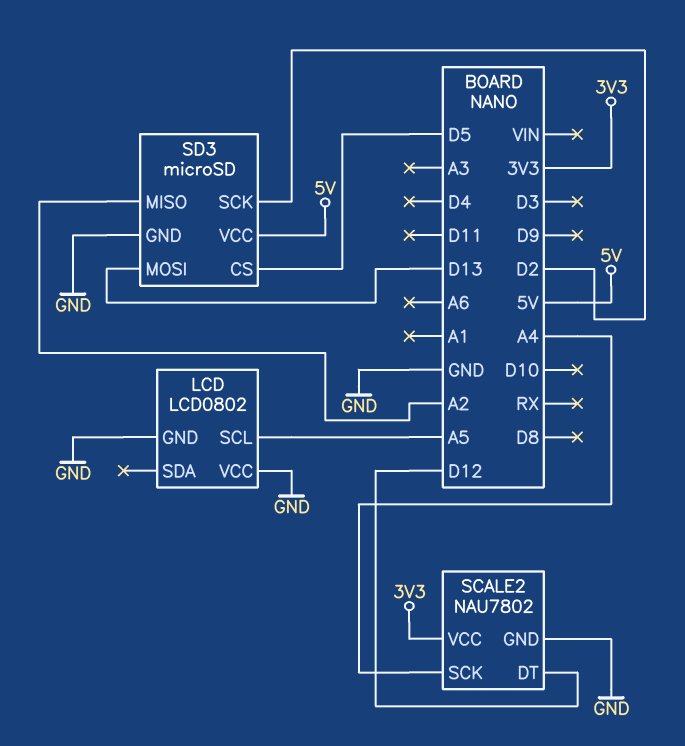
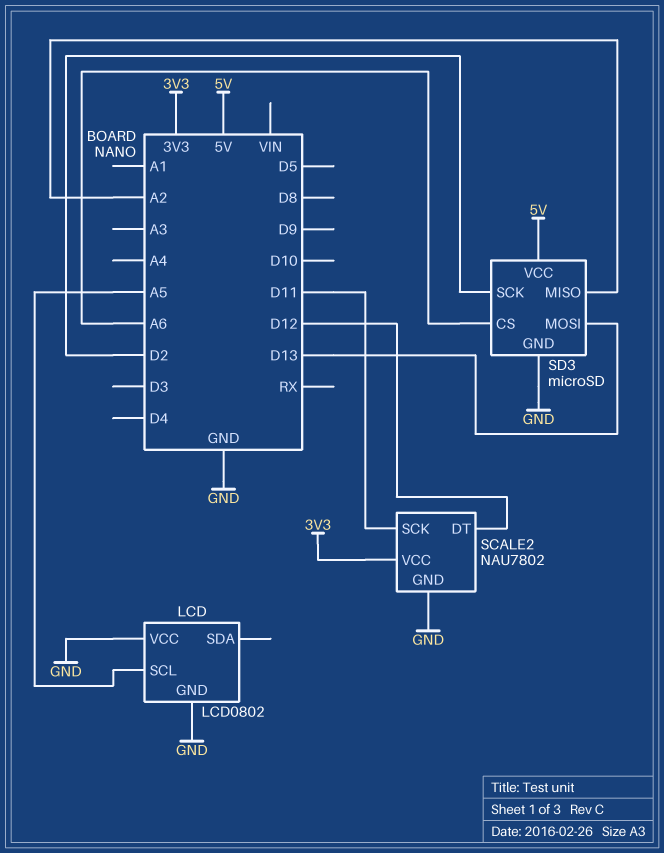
SCALE2 pin SCK: A4 -> D11
SD3 pin CS: D5 -> A6

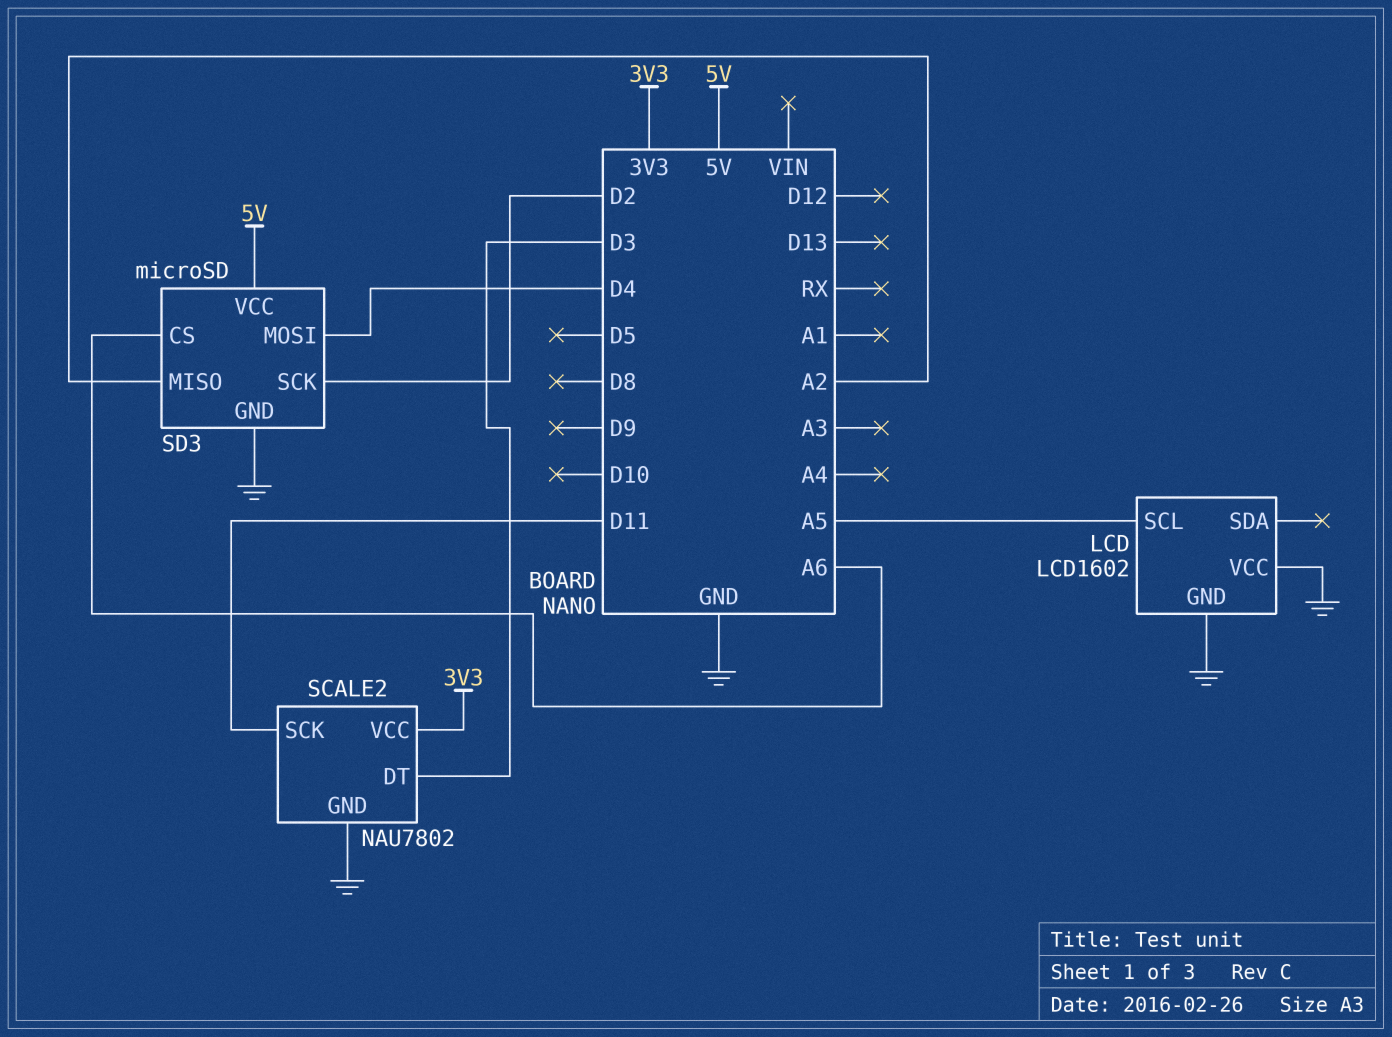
LCD: LCD0802 -> LCD1602
SCALE2 pin DT: D12 -> D3
SD3 pin MOSI: D13 -> D4

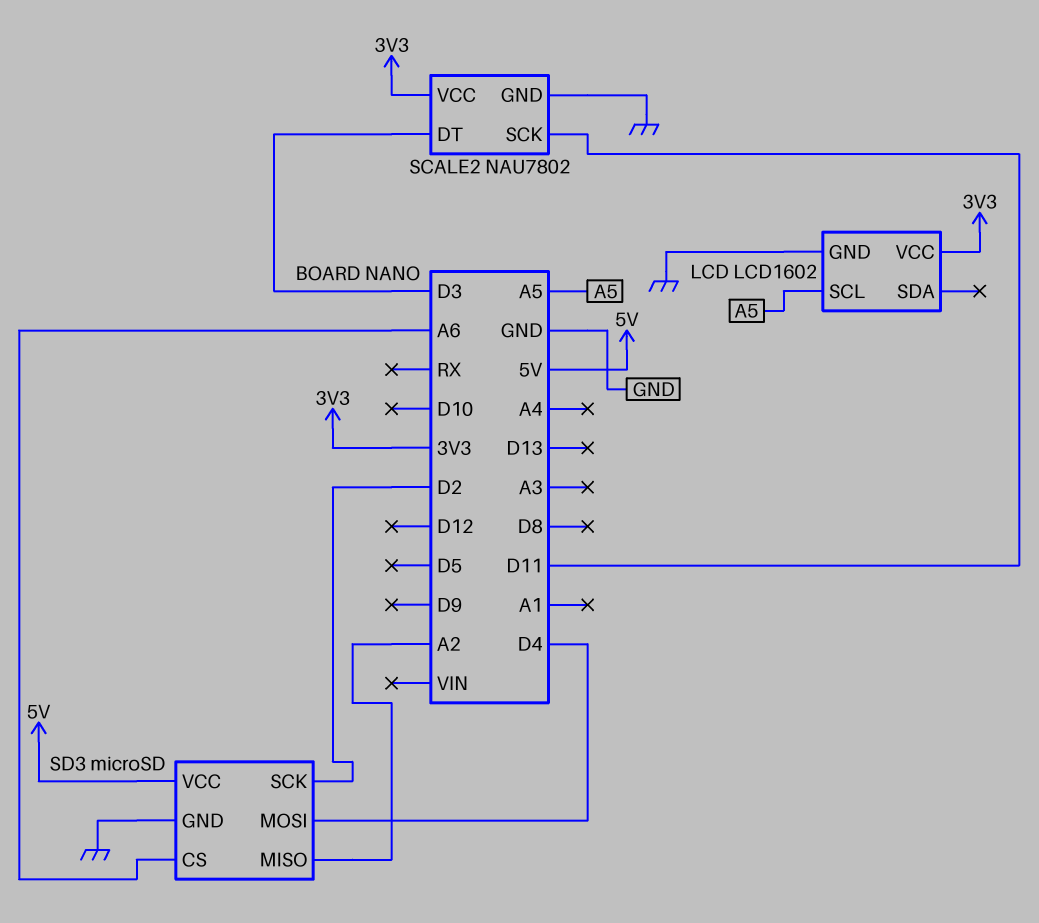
LCD pin VCC: GND -> 3V3

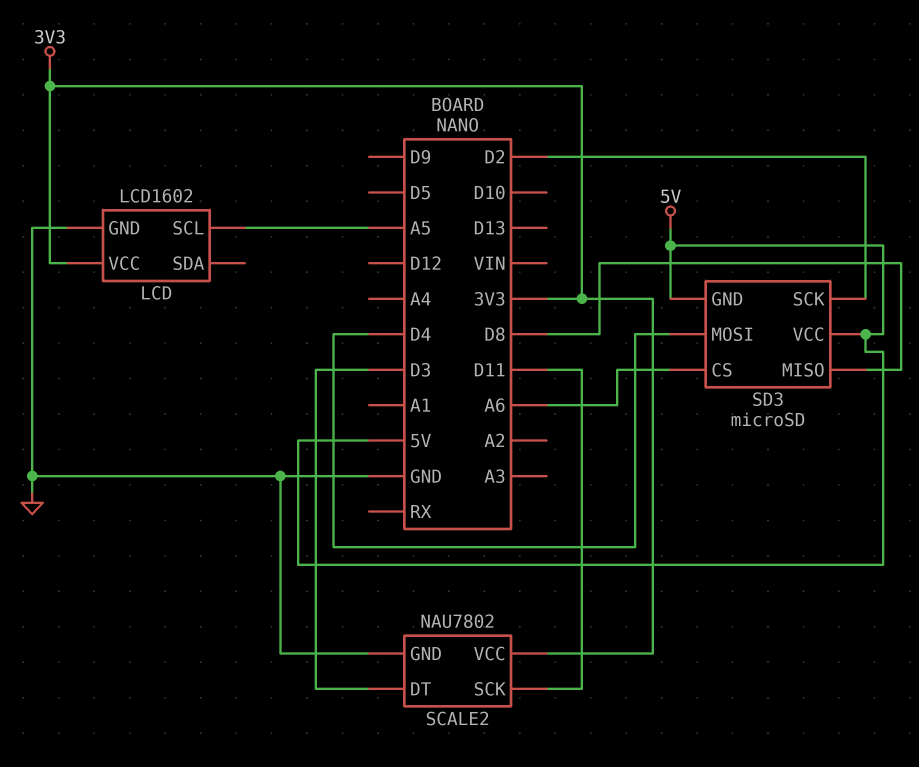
SD3 pin GND: GND -> 5V
SD3 pin MISO: A2 -> D8

